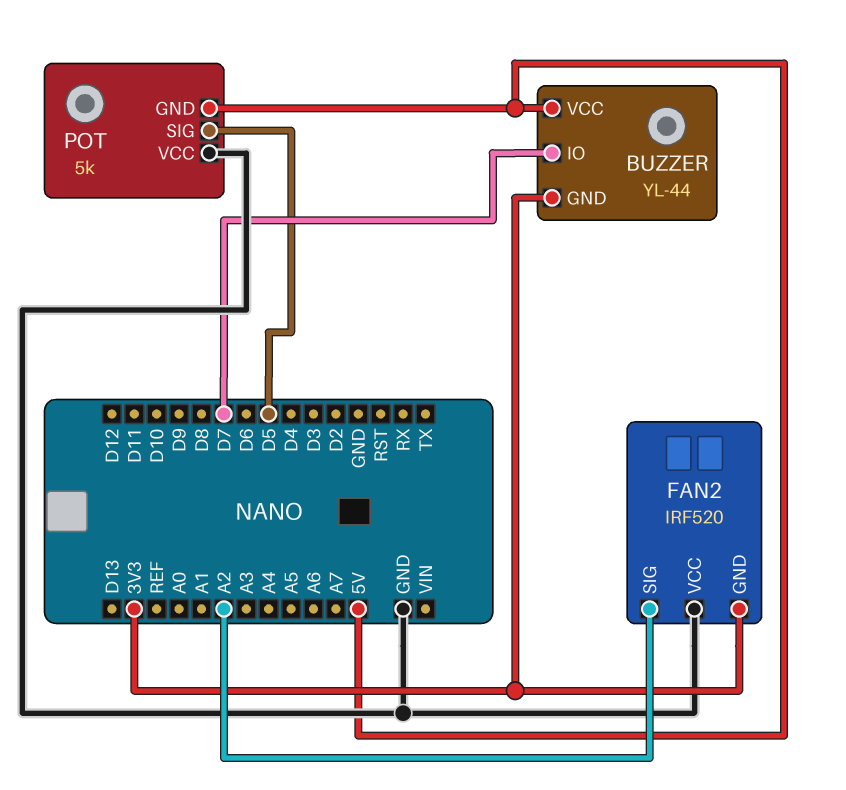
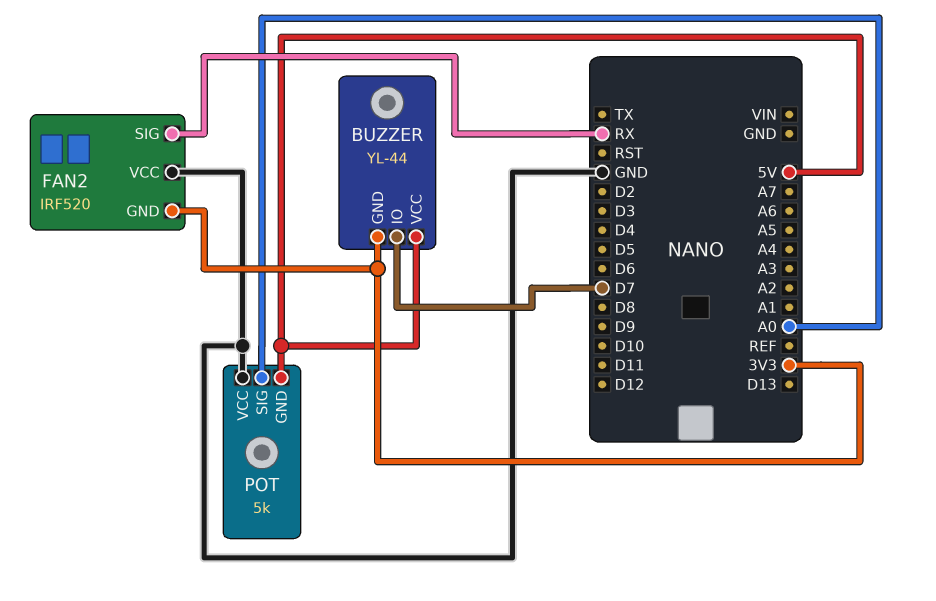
FAN2 pin SIG: A2 -> RX
POT pin SIG: D5 -> A0

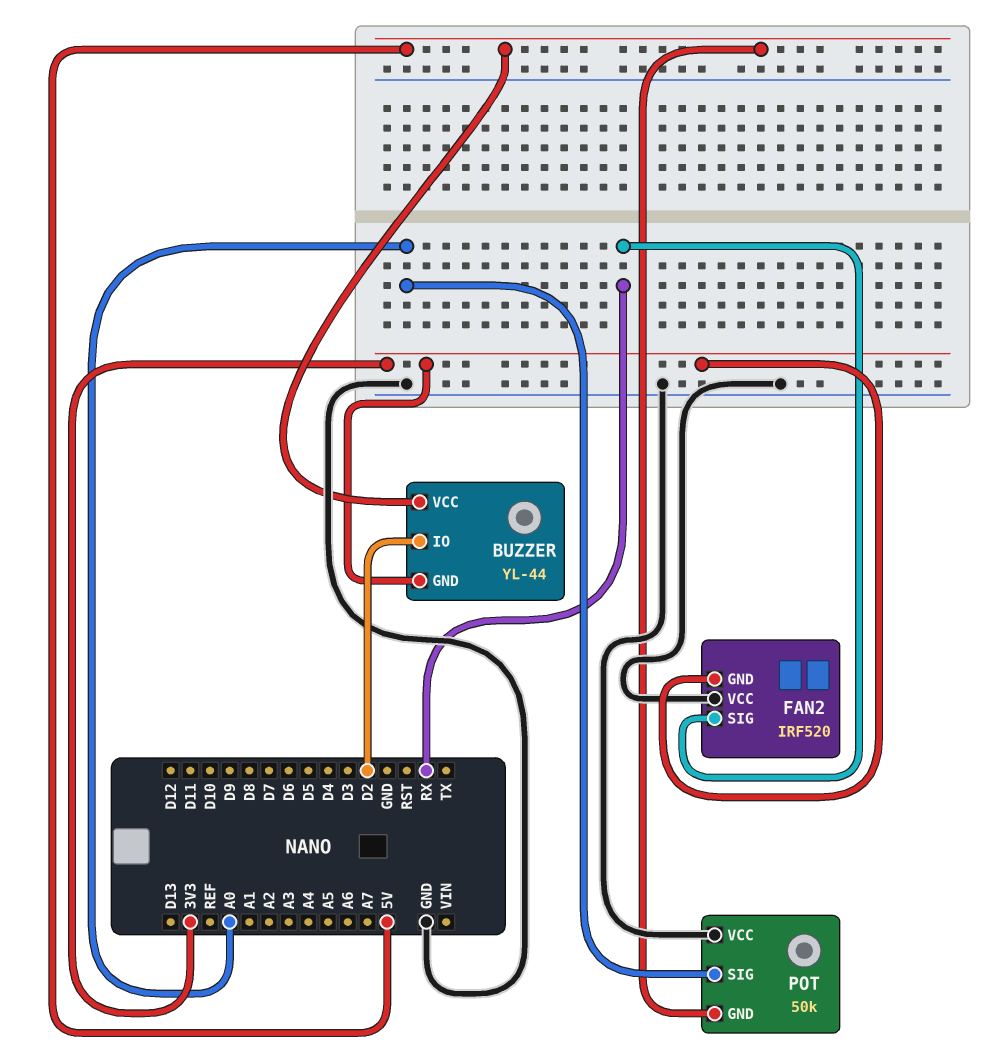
BUZZER pin IO: D7 -> D2
POT: 5k -> 50k

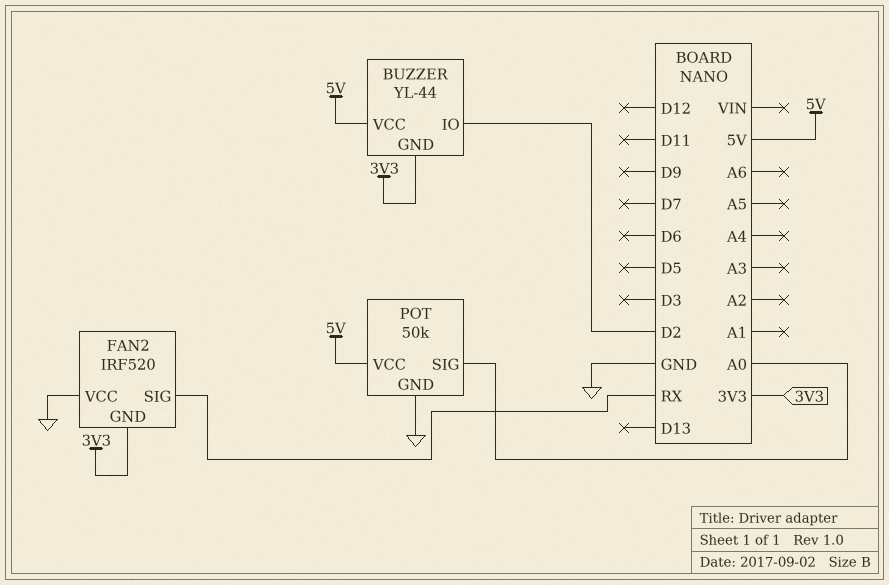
POT pin GND: 5V -> GND
POT pin VCC: GND -> 5V

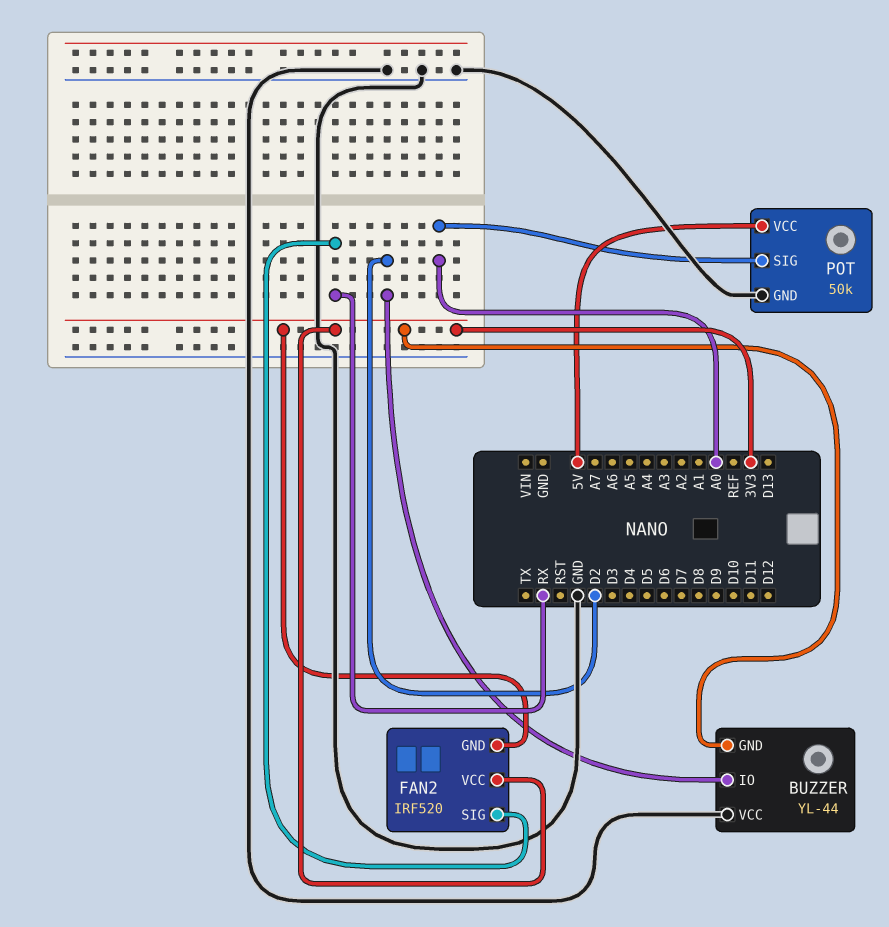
BUZZER pin VCC: 5V -> GND
FAN2 pin VCC: GND -> 3V3

